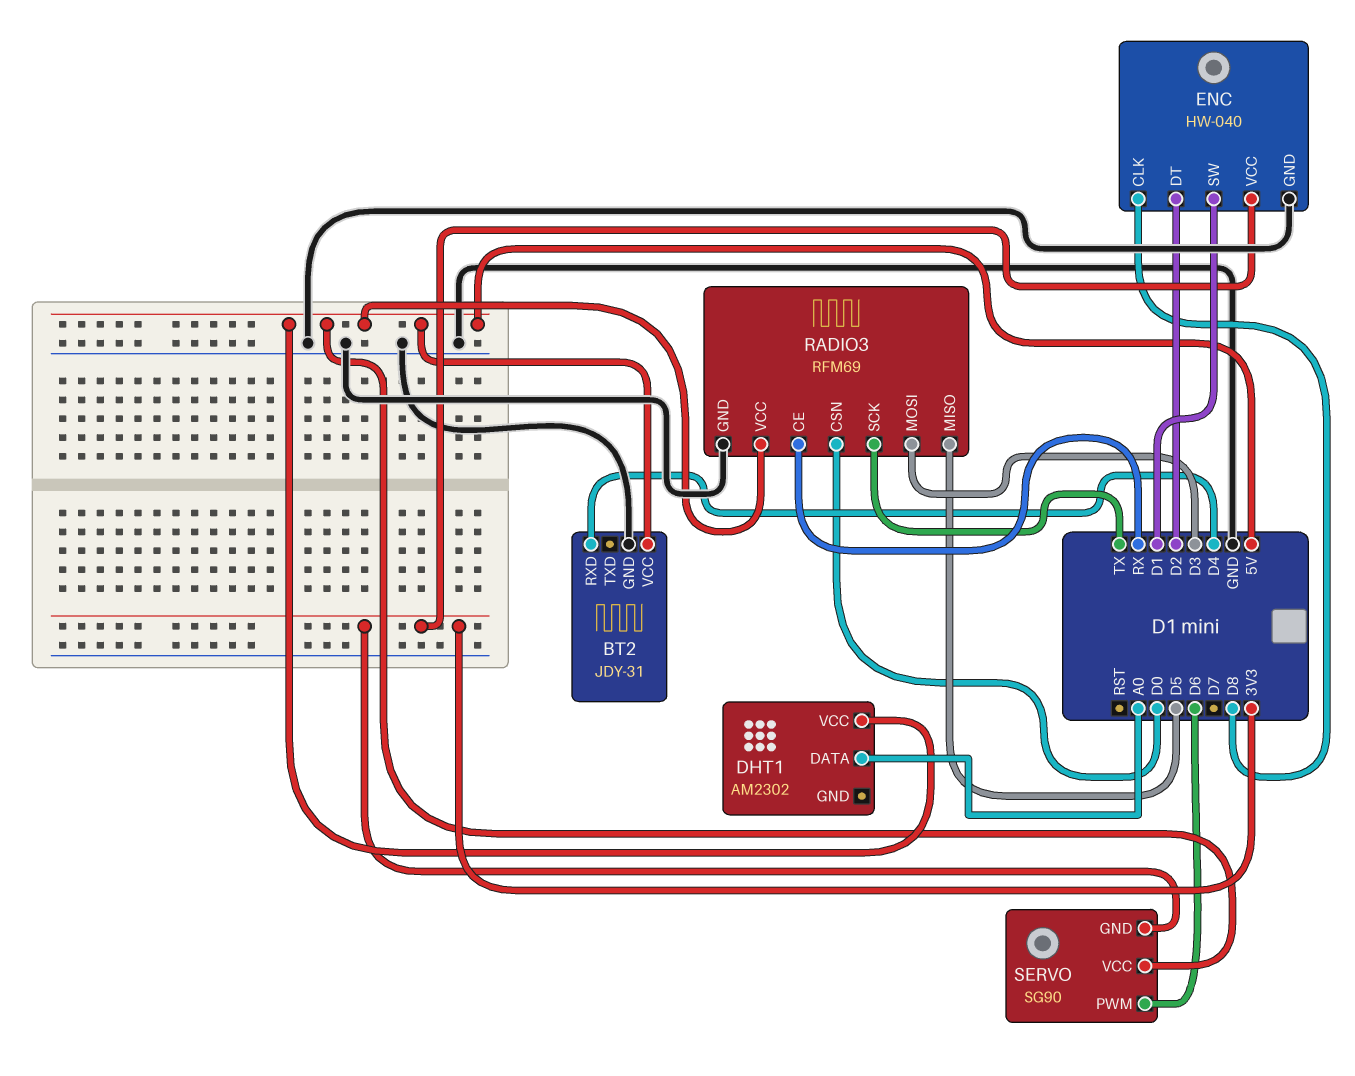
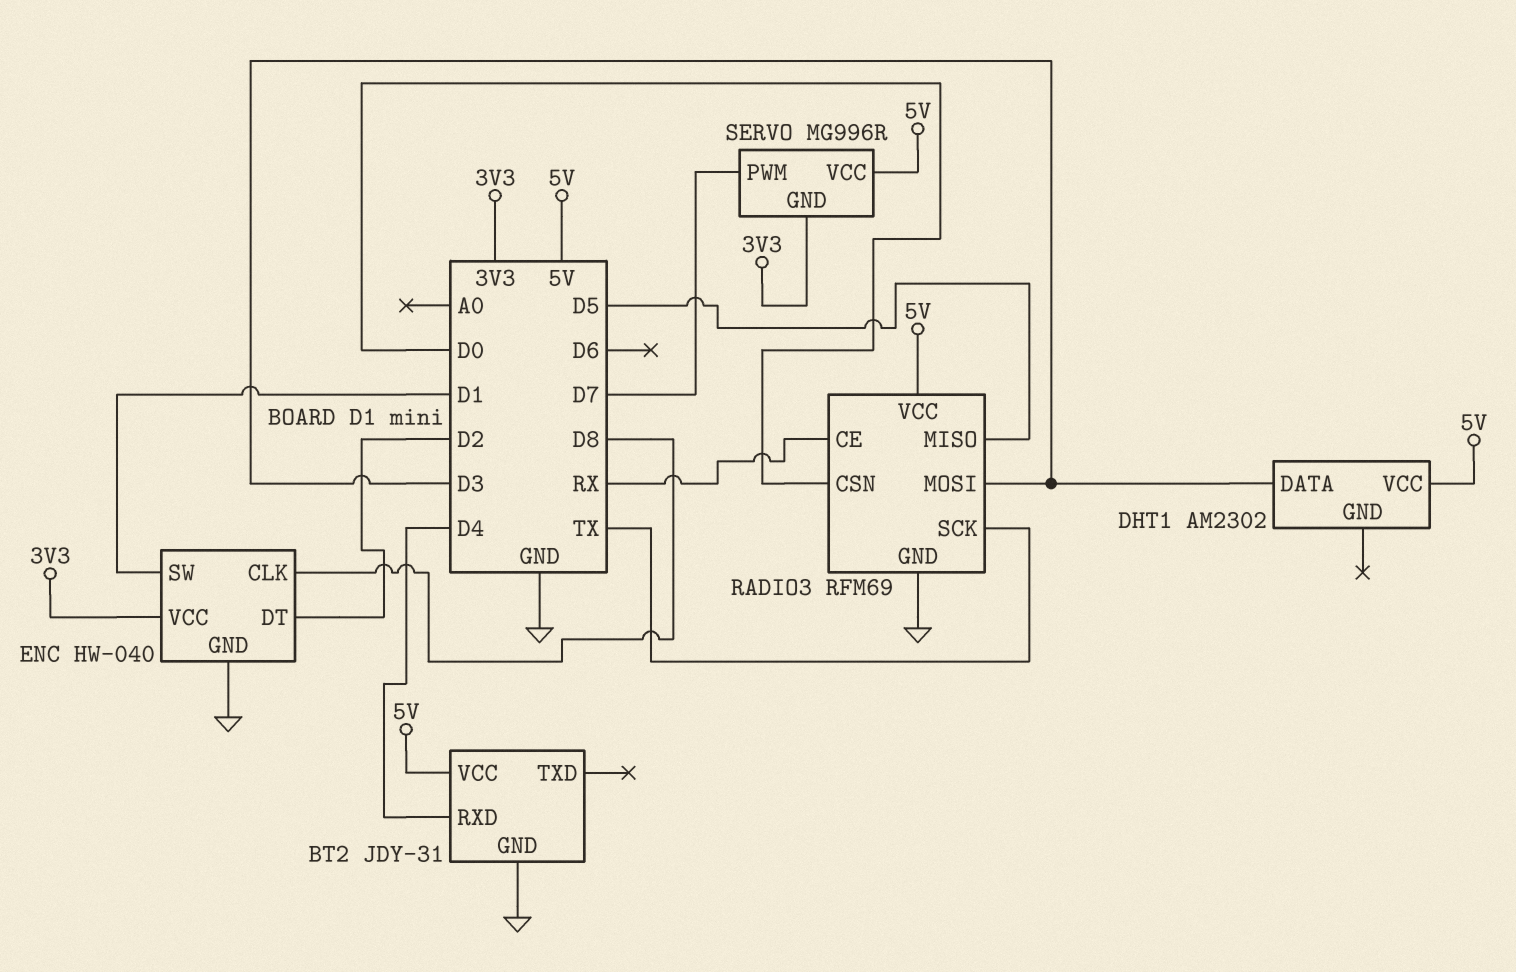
DHT1 pin DATA: A0 -> D3
SERVO: SG90 -> MG996R
SERVO pin PWM: D6 -> D7

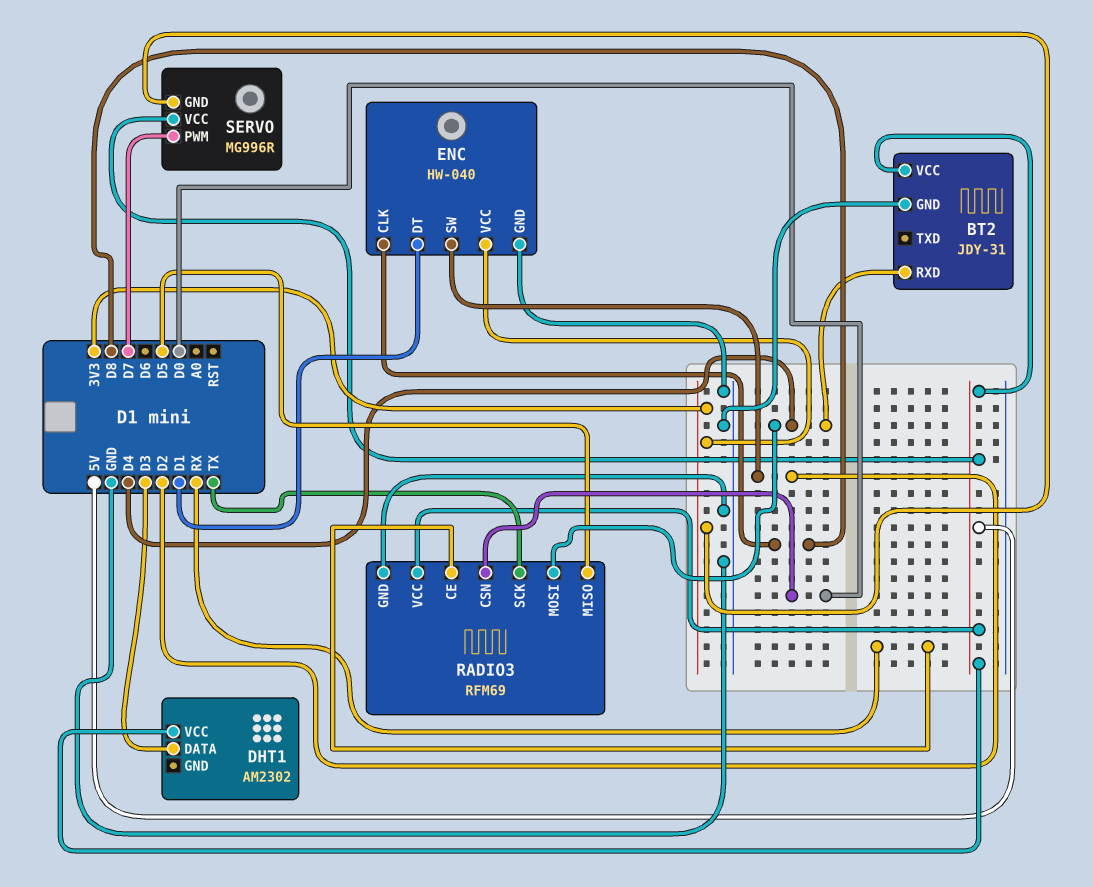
ENC pin DT: D2 -> D1
ENC pin SW: D1 -> D2
RADIO3 pin MOSI: D3 -> D4

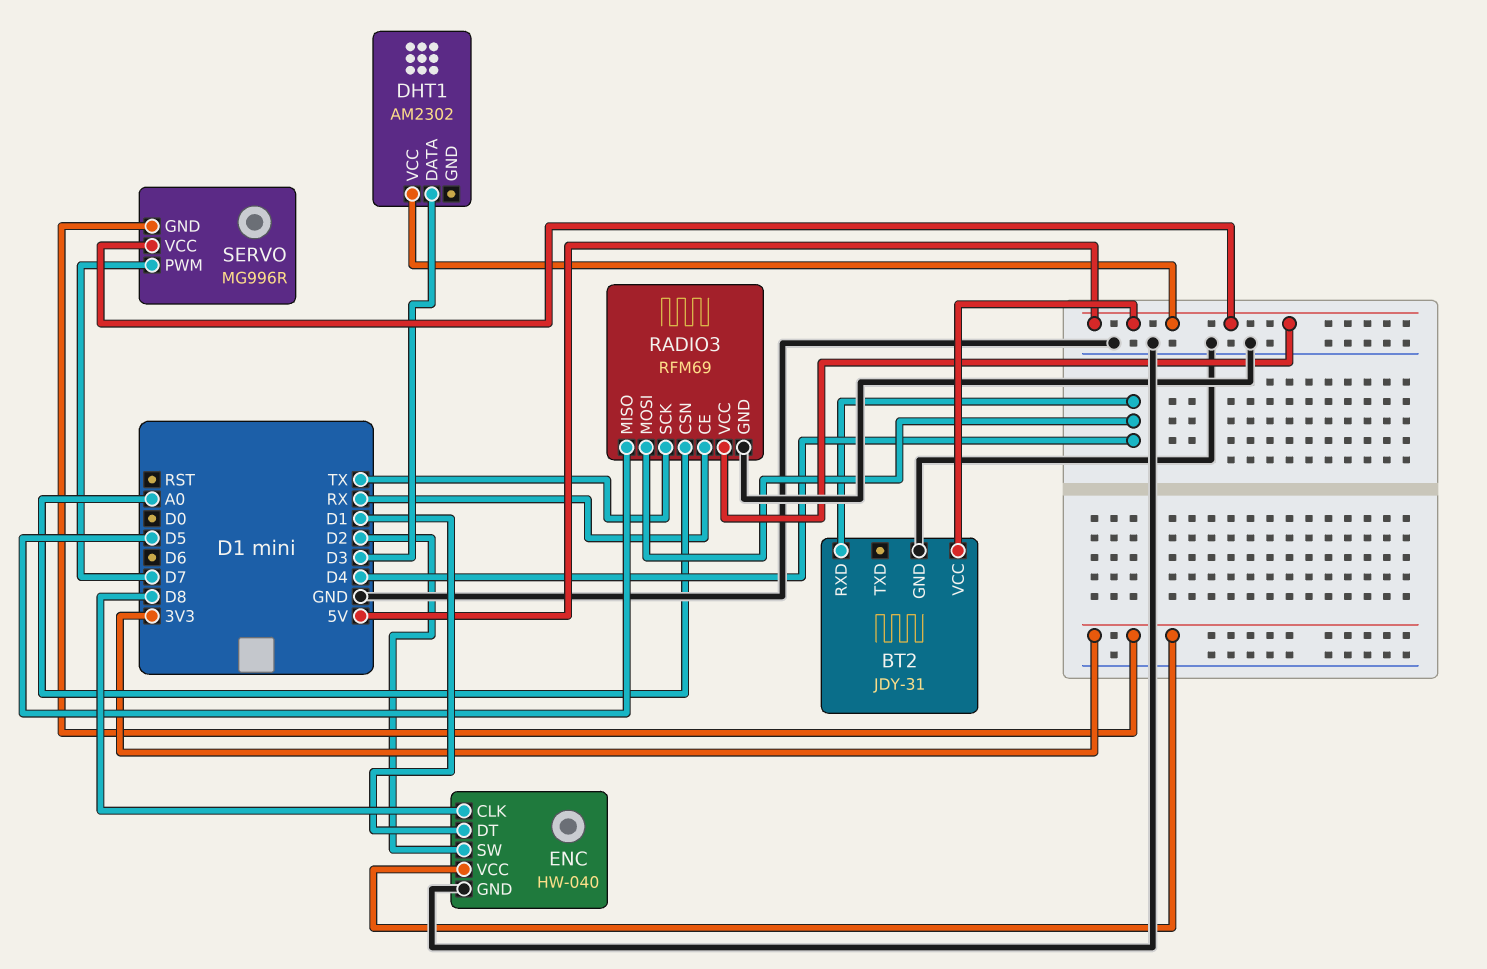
RADIO3 pin CSN: D0 -> A0

